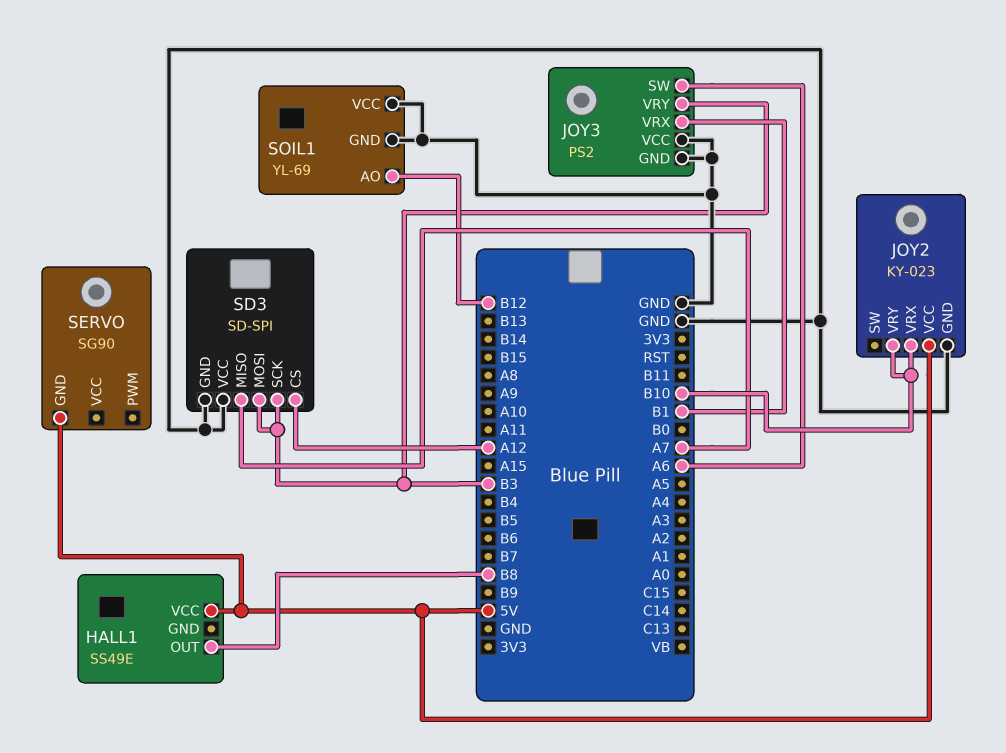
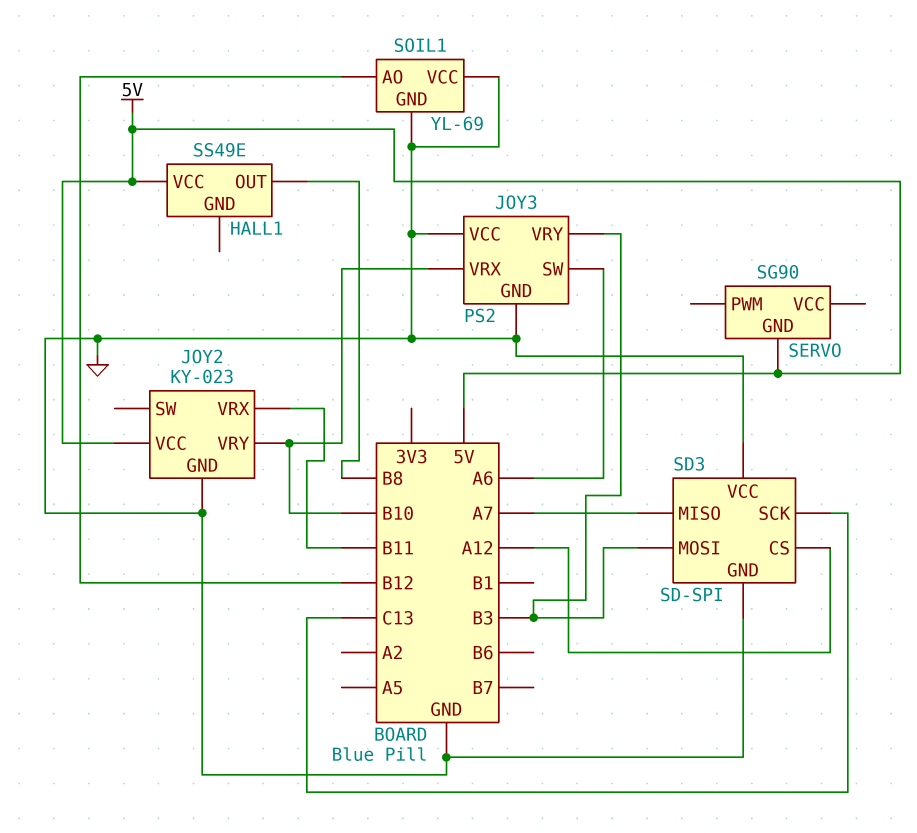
JOY2 pin VRX: B10 -> B11
JOY3 pin VRX: B1 -> B10
SD3 pin SCK: B3 -> C13

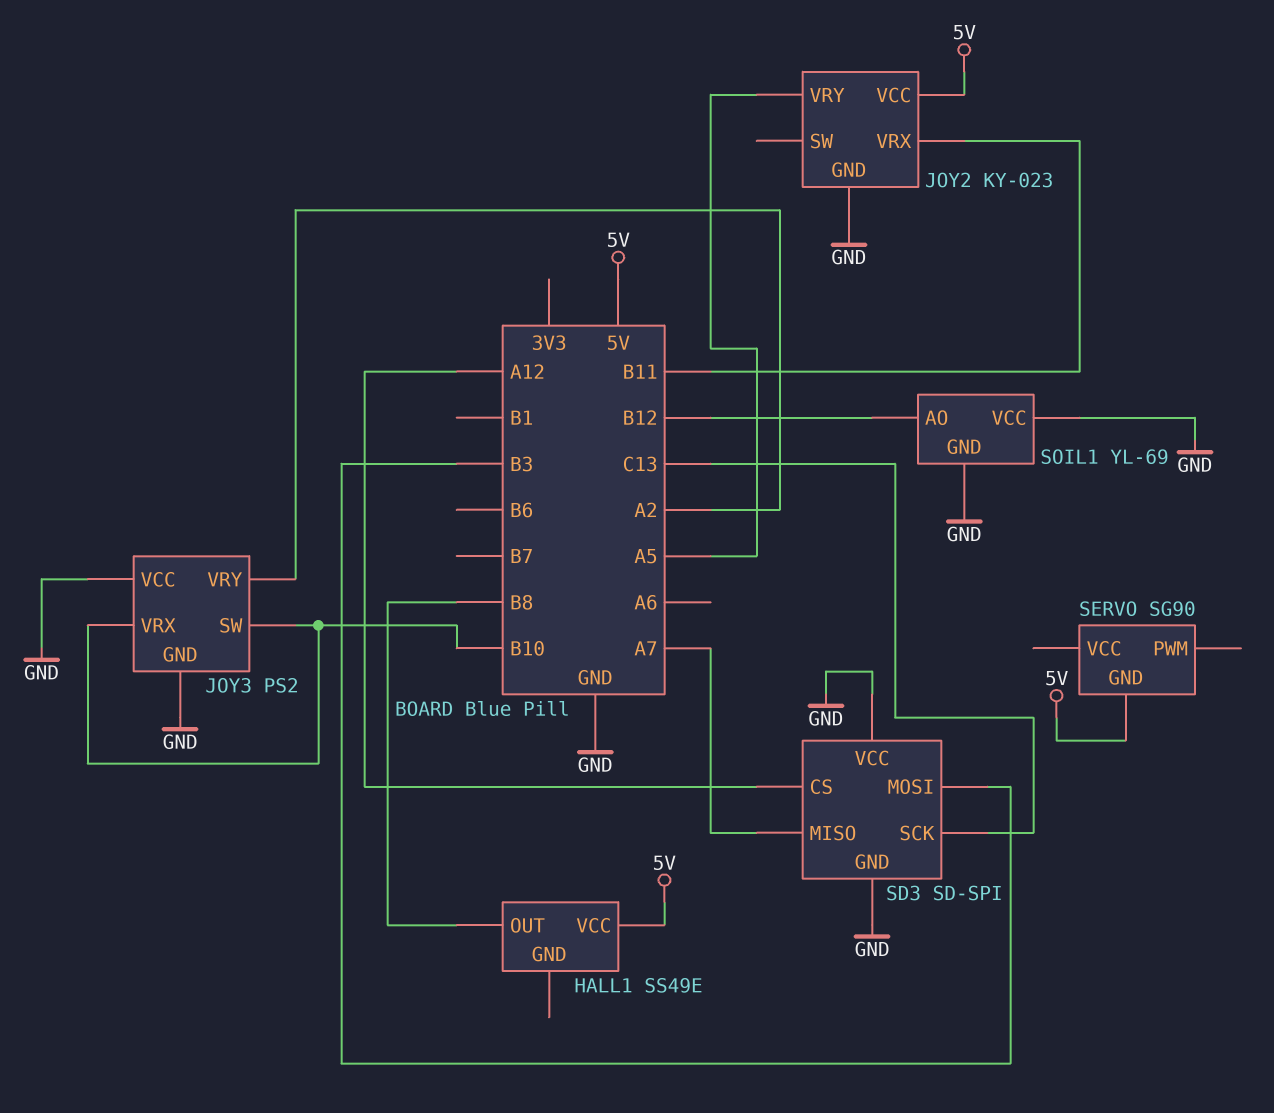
JOY2 pin VRY: B10 -> A5
JOY3 pin SW: A6 -> B10
JOY3 pin VRY: B3 -> A2

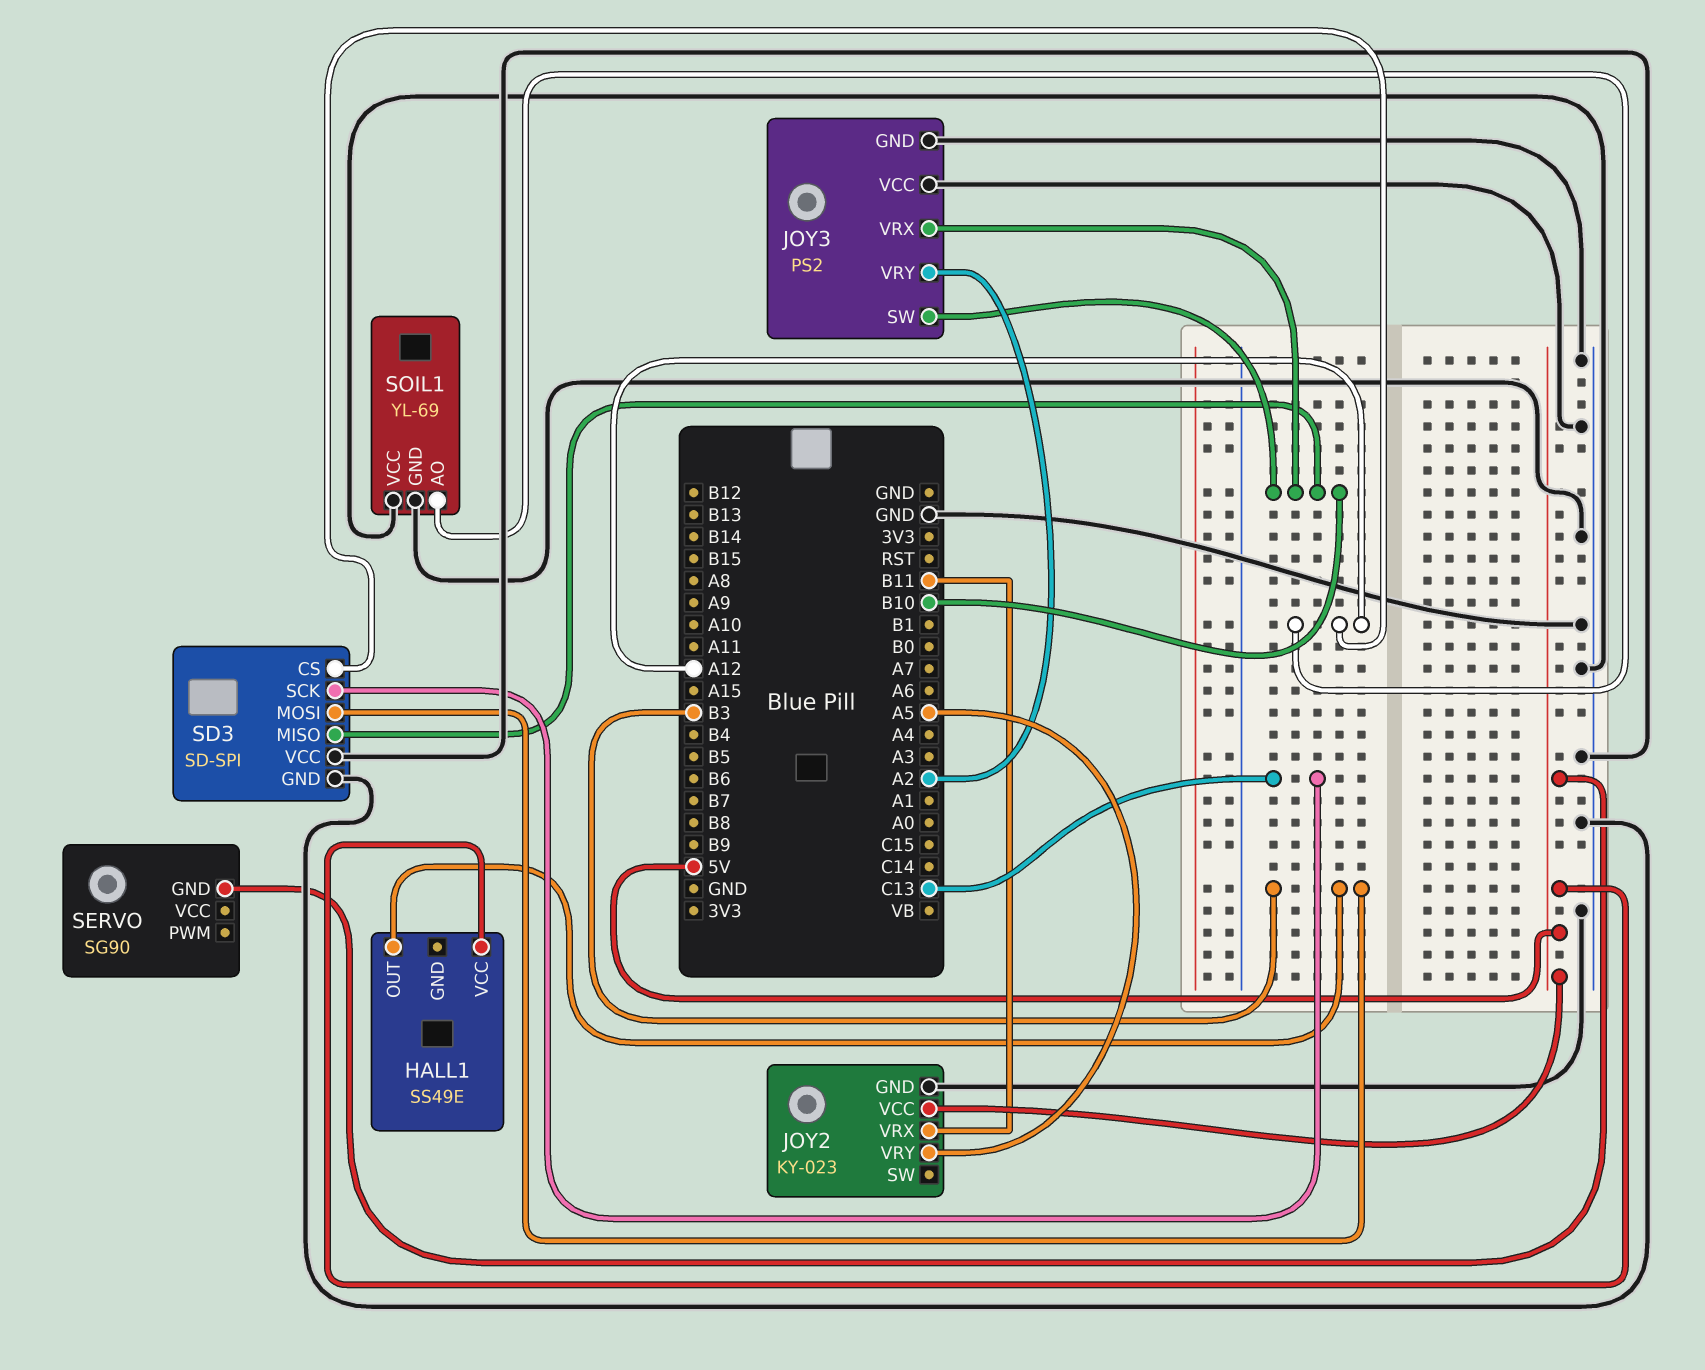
HALL1 pin OUT: B8 -> B3
SD3 pin MISO: A7 -> B10
SOIL1 pin AO: B12 -> A12

